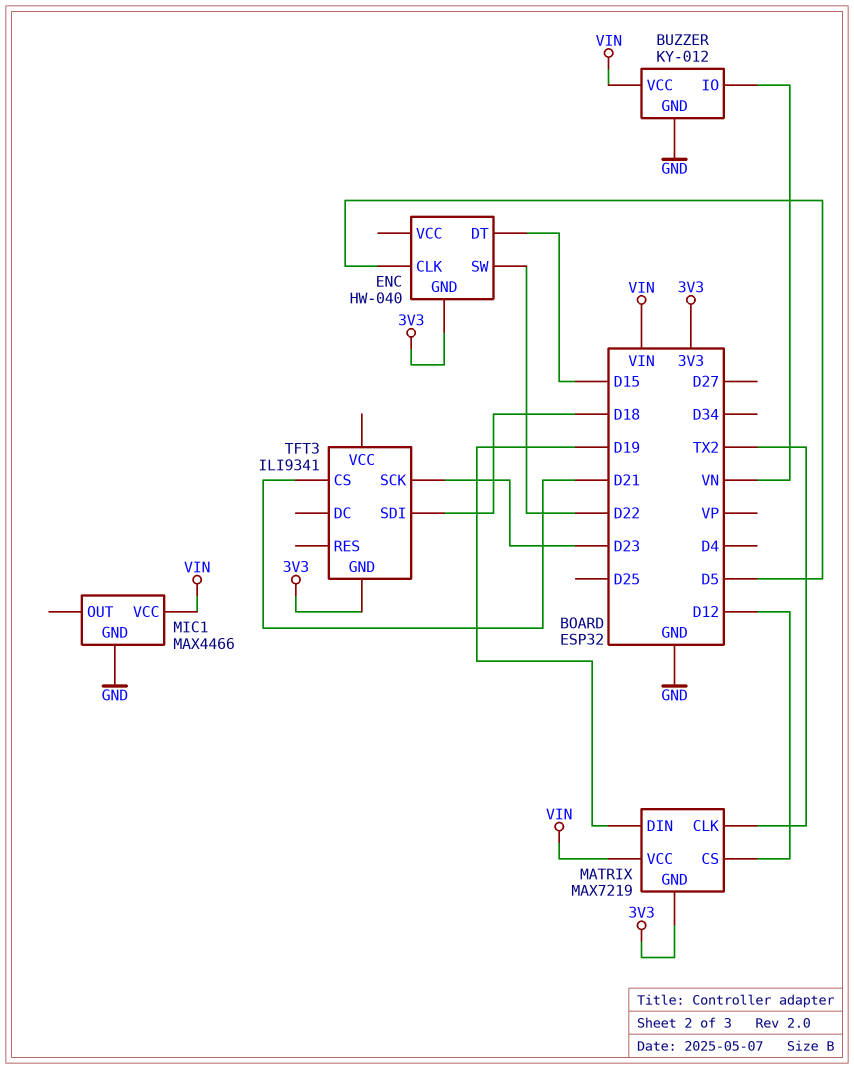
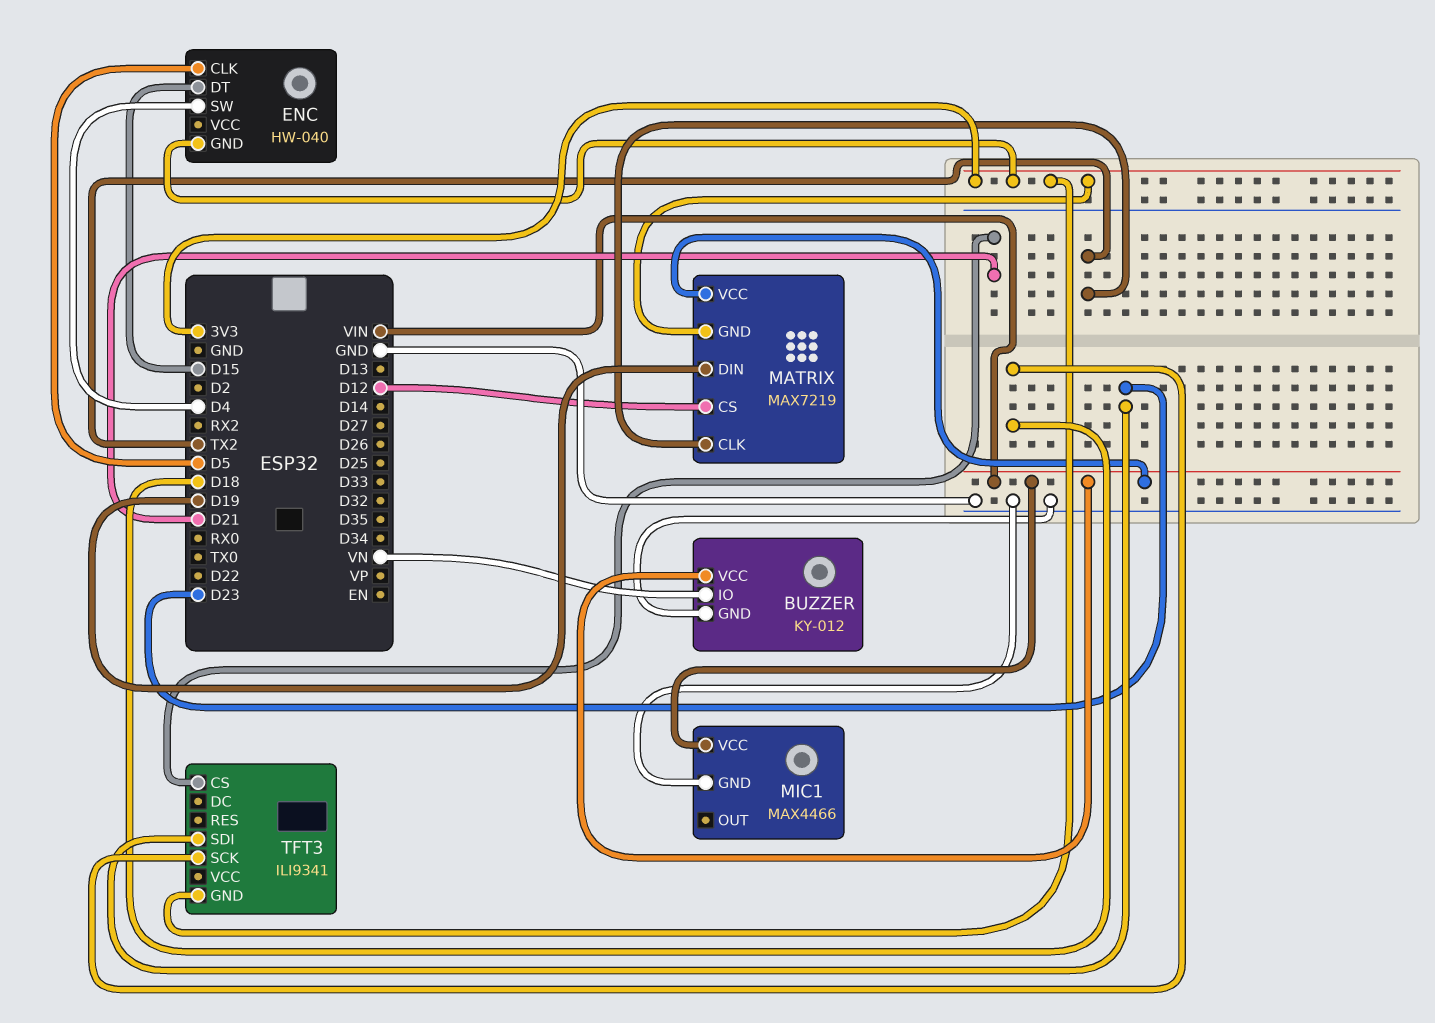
ENC pin SW: D22 -> D4
TFT3 pin SCK: D23 -> D18
TFT3 pin SDI: D18 -> D23

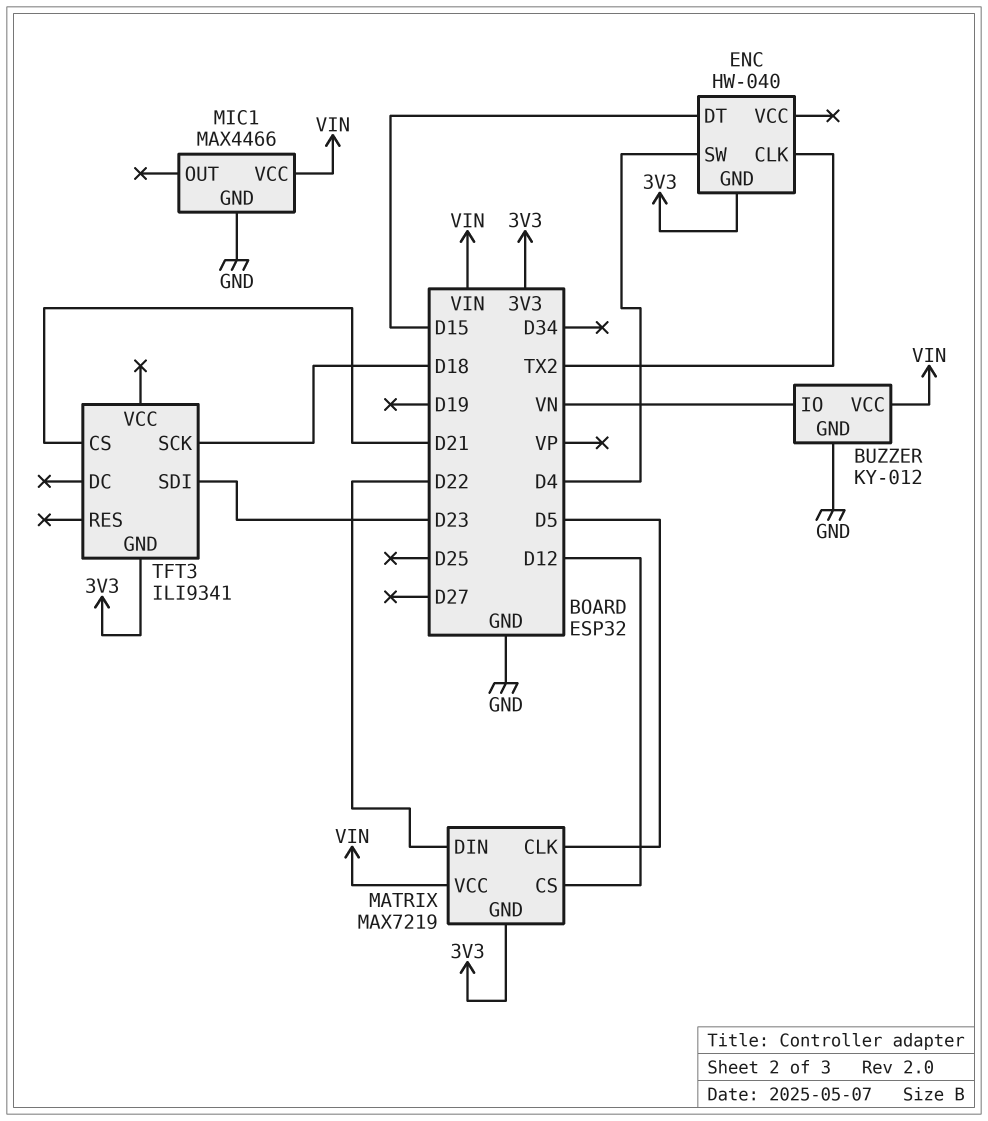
ENC pin CLK: D5 -> TX2
MATRIX pin CLK: TX2 -> D5
MATRIX pin DIN: D19 -> D22

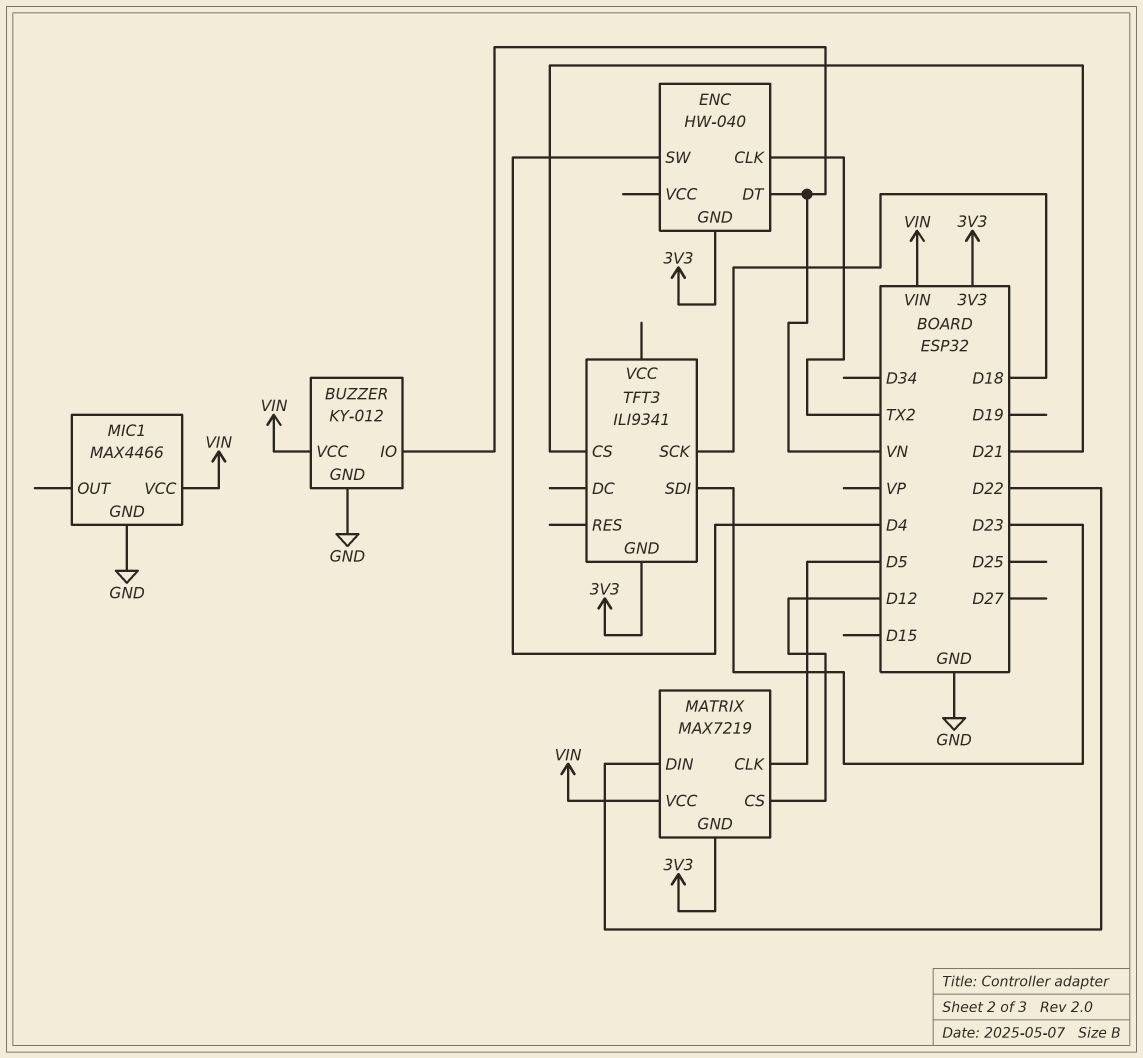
ENC pin DT: D15 -> VN

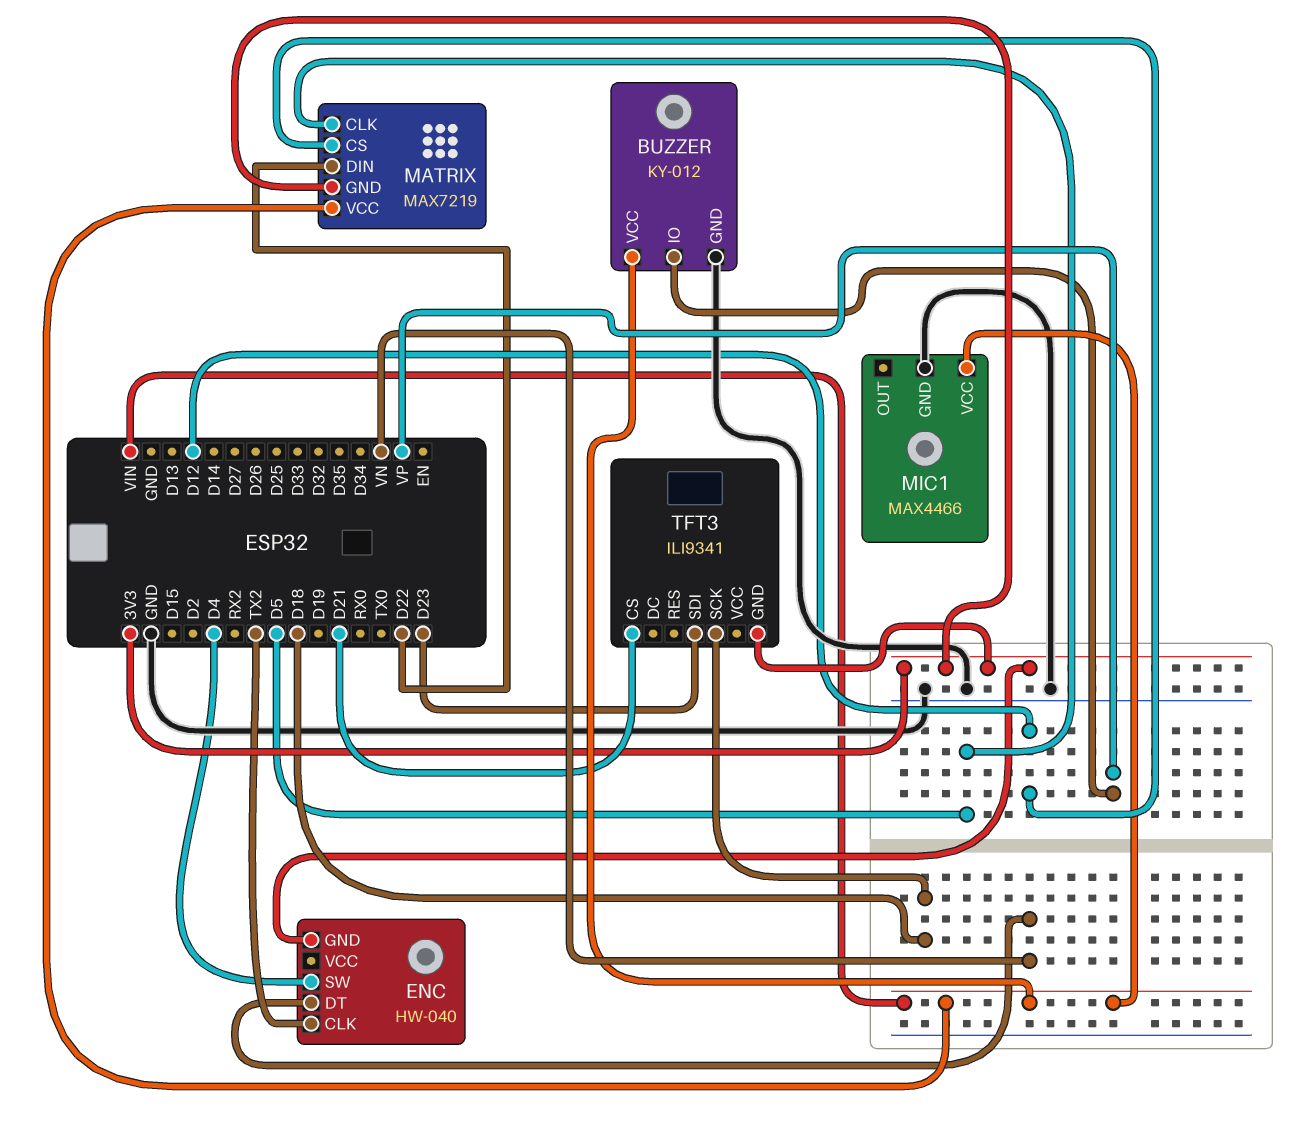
BUZZER pin IO: VN -> VP

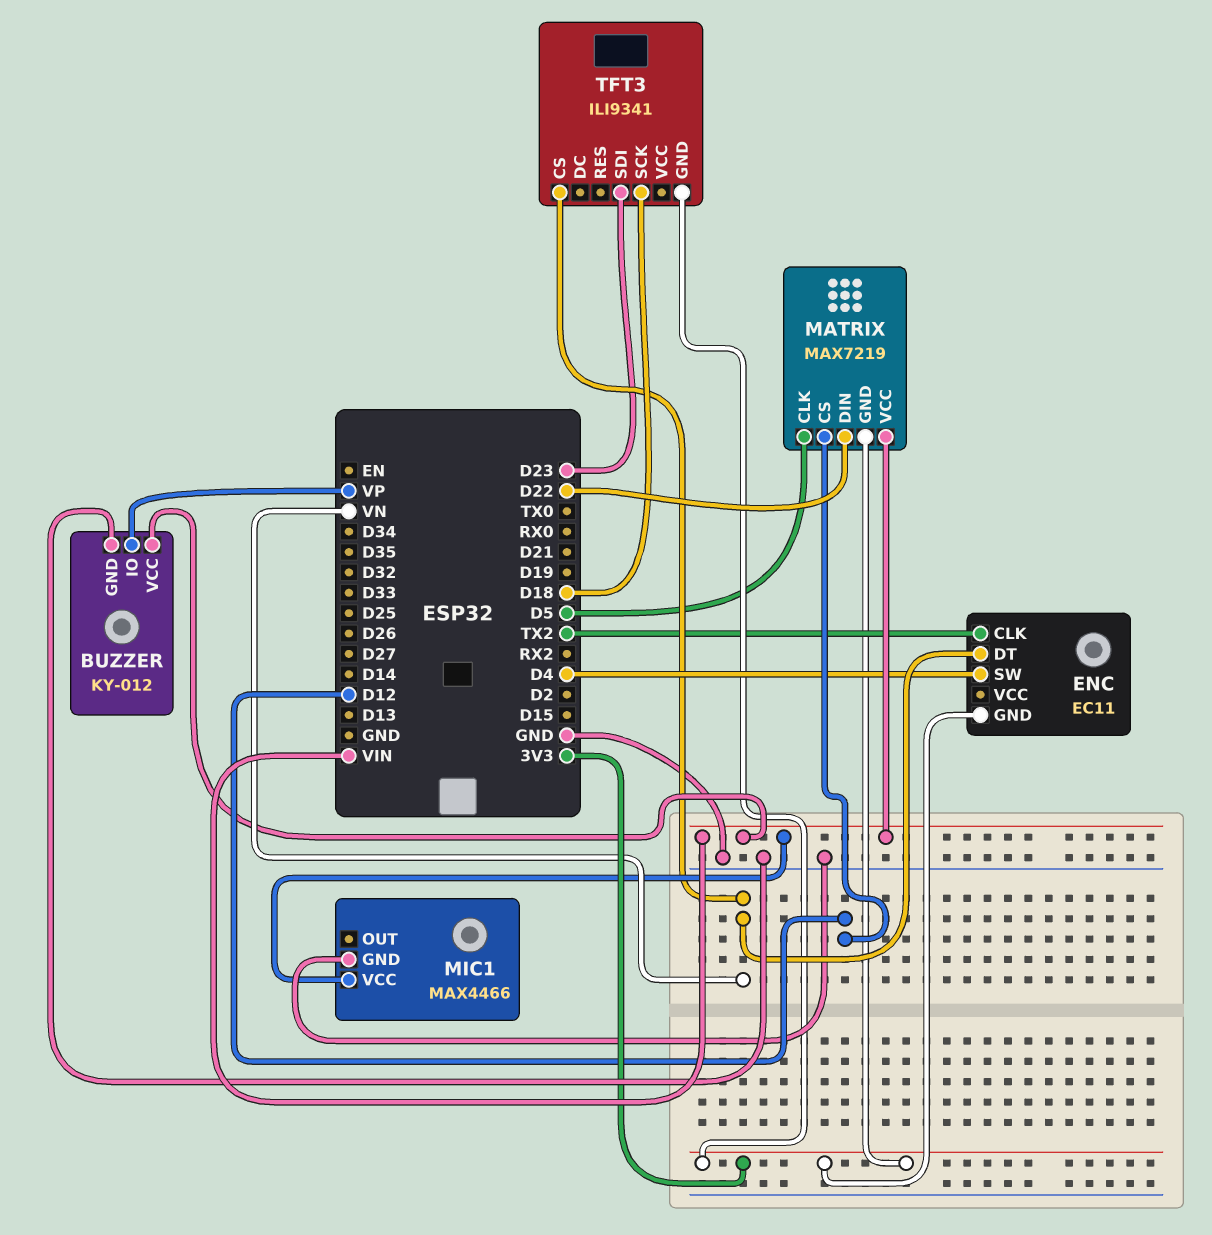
ENC: HW-040 -> EC11
TFT3 pin CS: D21 -> VN

